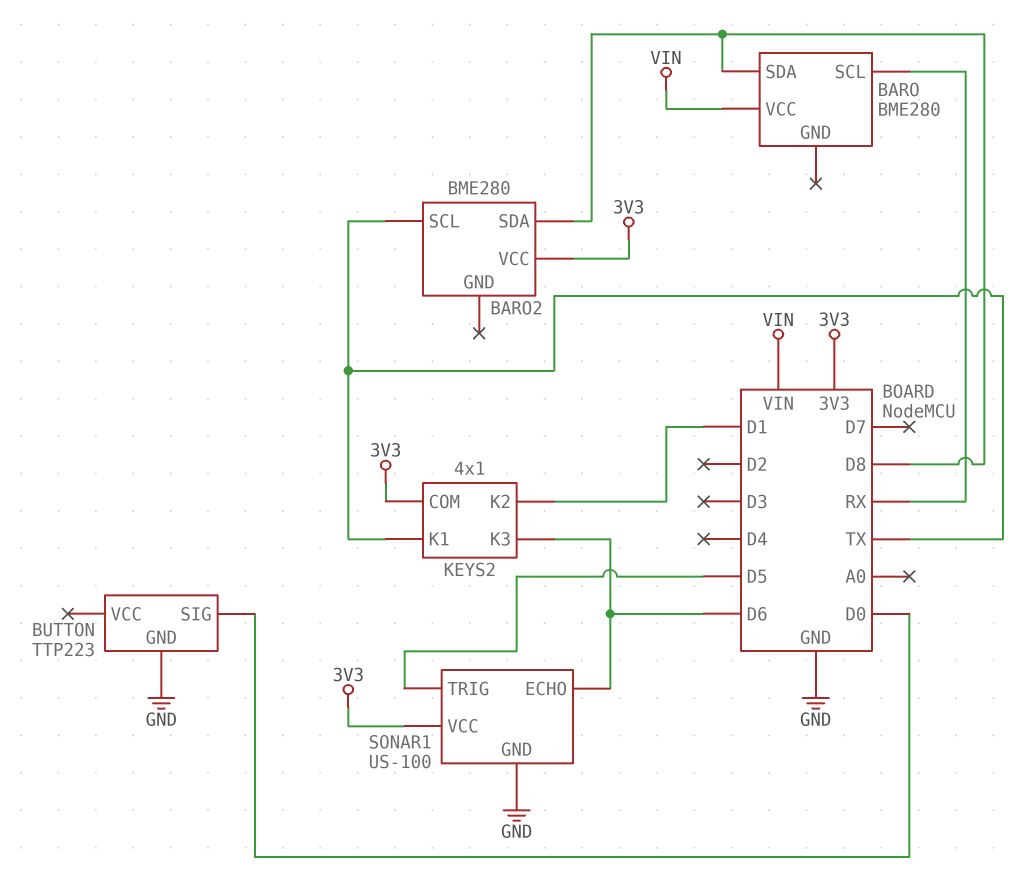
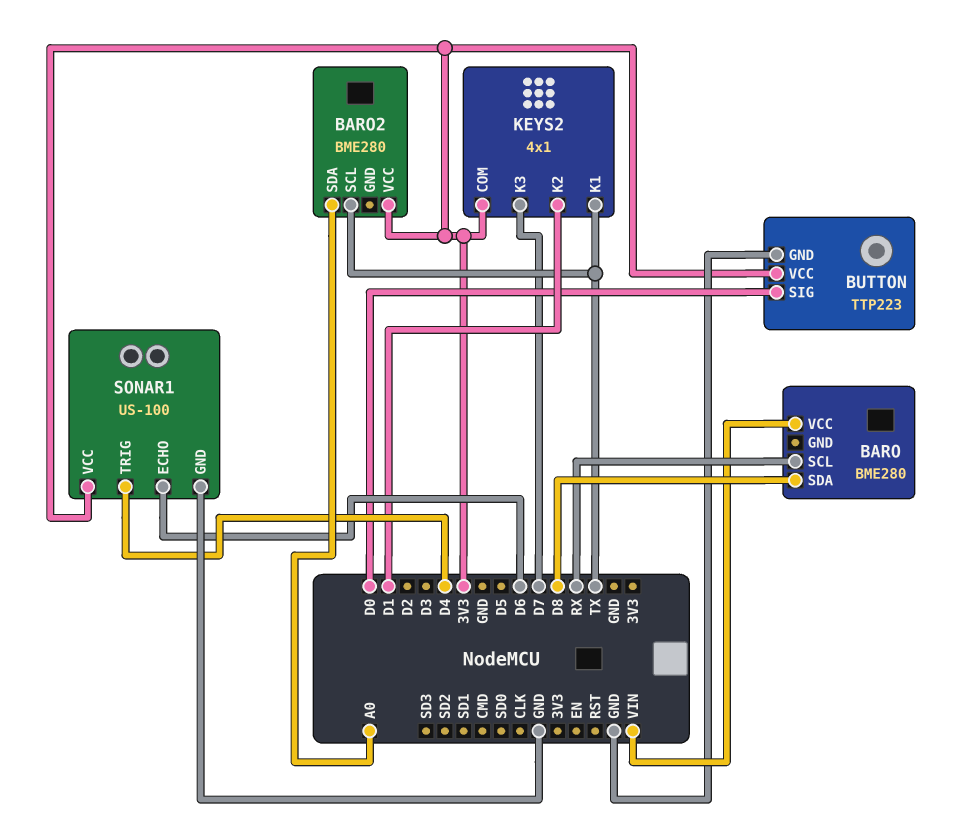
BARO2 pin SDA: D8 -> A0
BUTTON pin VCC: none -> 3V3
KEYS2 pin K3: D6 -> D7
SONAR1 pin TRIG: D5 -> D4

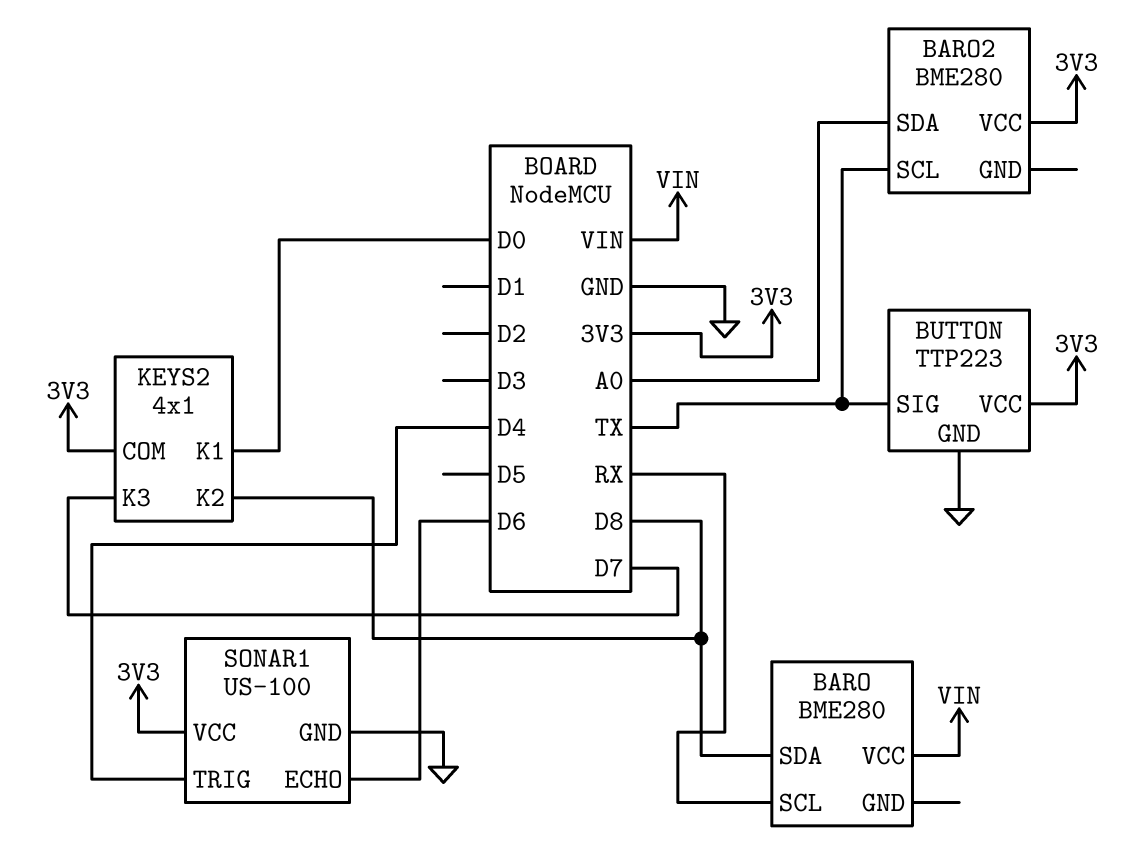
BUTTON pin SIG: D0 -> TX
KEYS2 pin K1: TX -> D0
KEYS2 pin K2: D1 -> D8

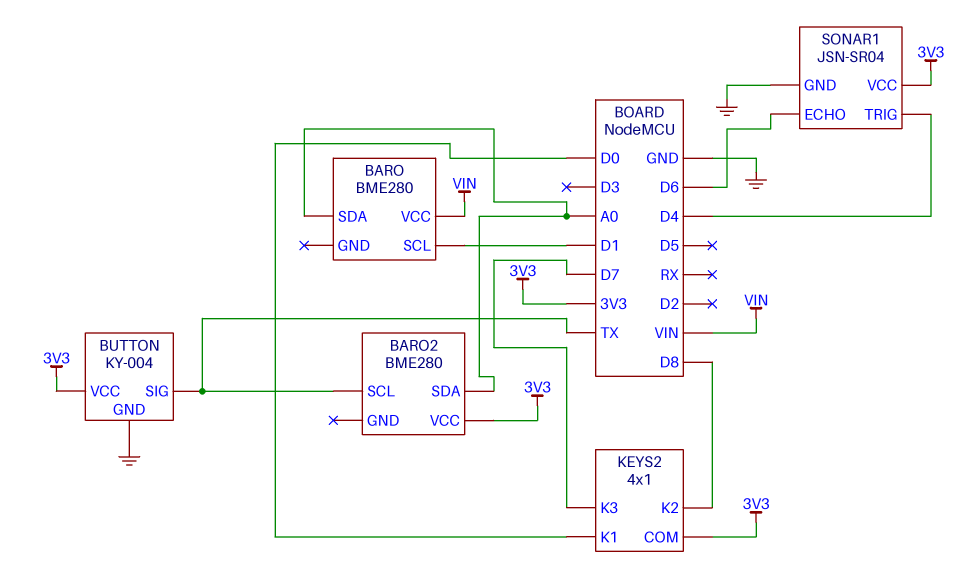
BARO pin SCL: RX -> D1
BARO pin SDA: D8 -> A0
BUTTON: TTP223 -> KY-004
SONAR1: US-100 -> JSN-SR04

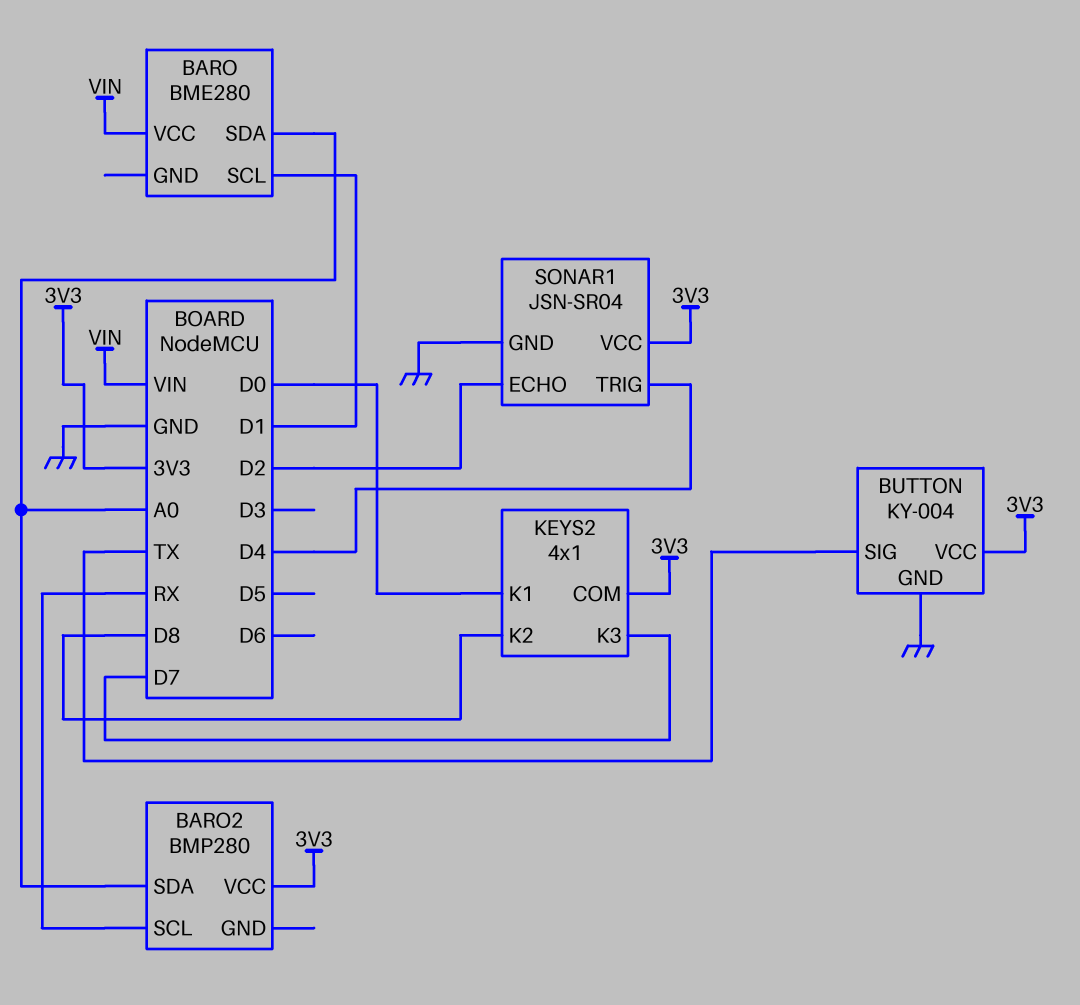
BARO2: BME280 -> BMP280
BARO2 pin SCL: TX -> RX
SONAR1 pin ECHO: D6 -> D2

